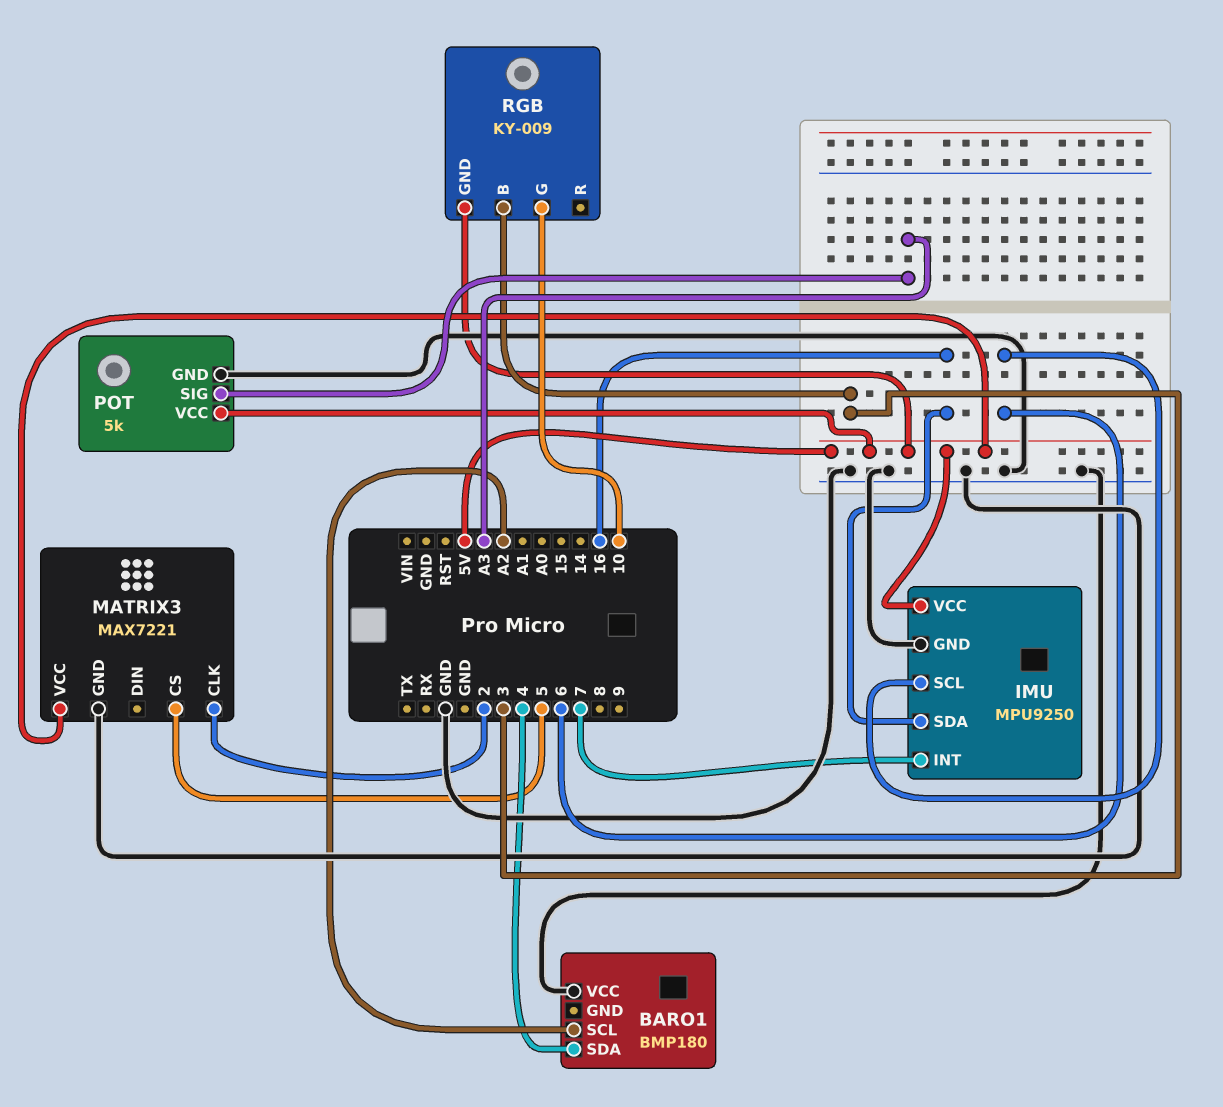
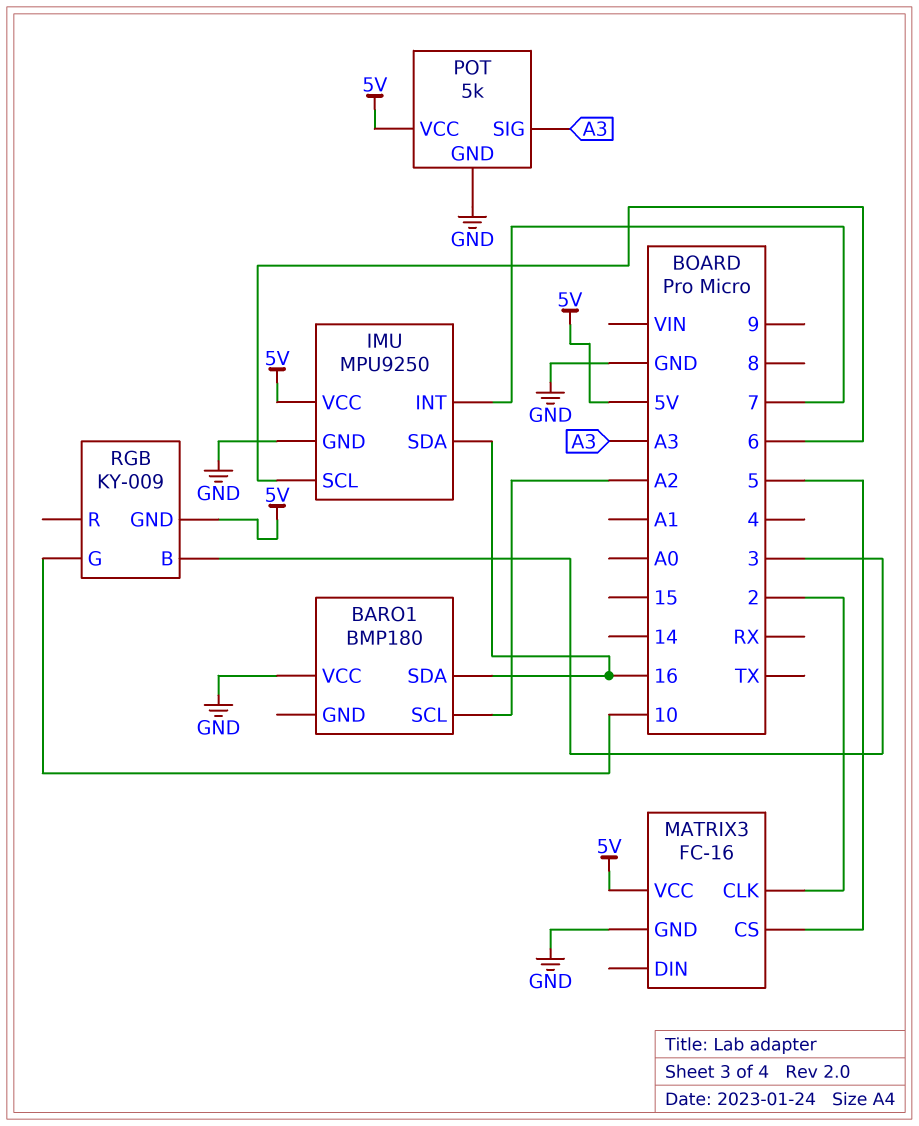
BARO1 pin SDA: 4 -> 16
MATRIX3: MAX7221 -> FC-16

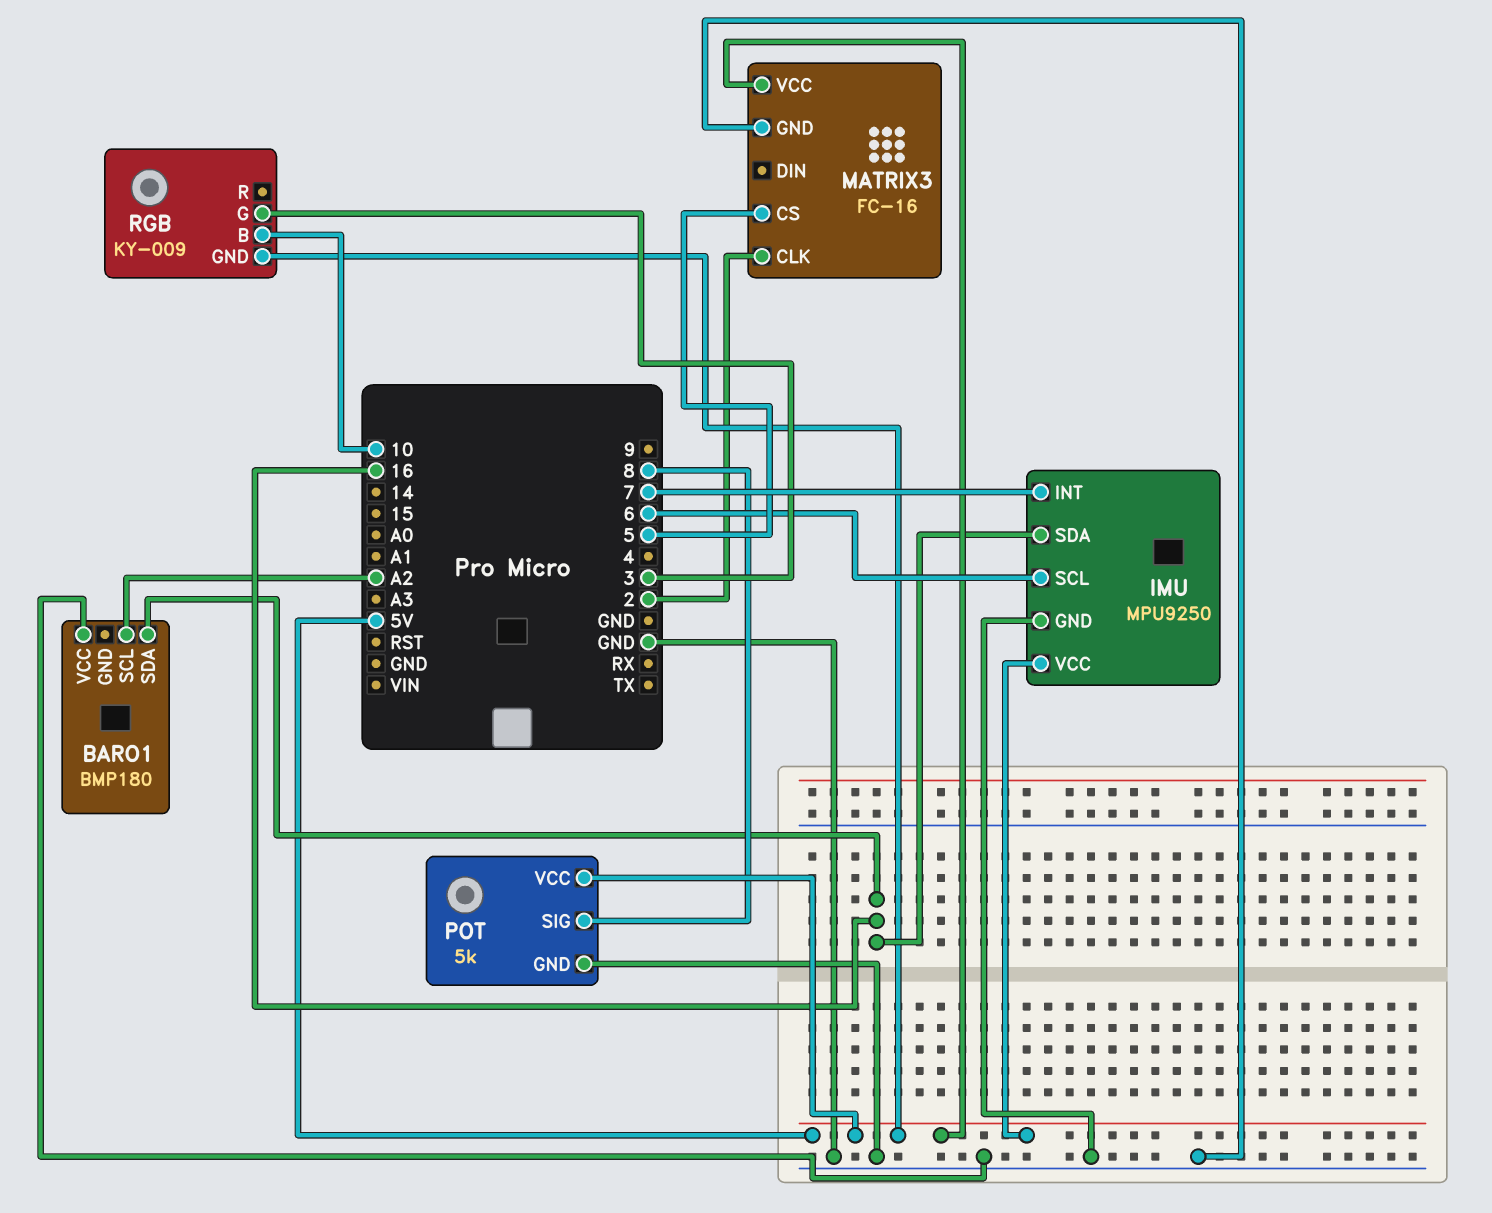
POT pin SIG: A3 -> 8
RGB pin B: 3 -> 10
RGB pin G: 10 -> 3

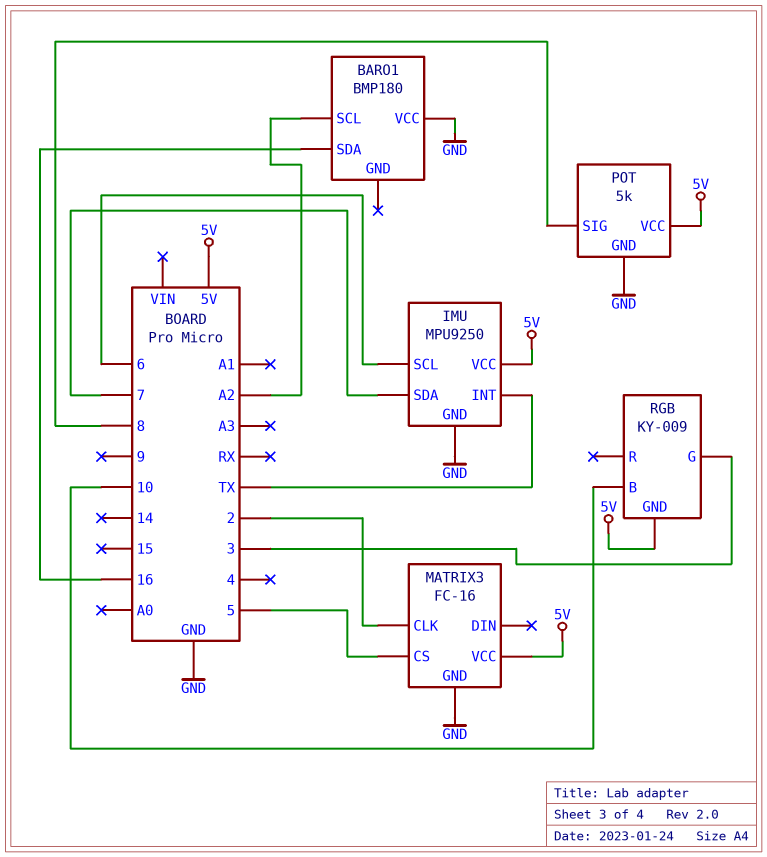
IMU pin INT: 7 -> TX
IMU pin SDA: 16 -> 7

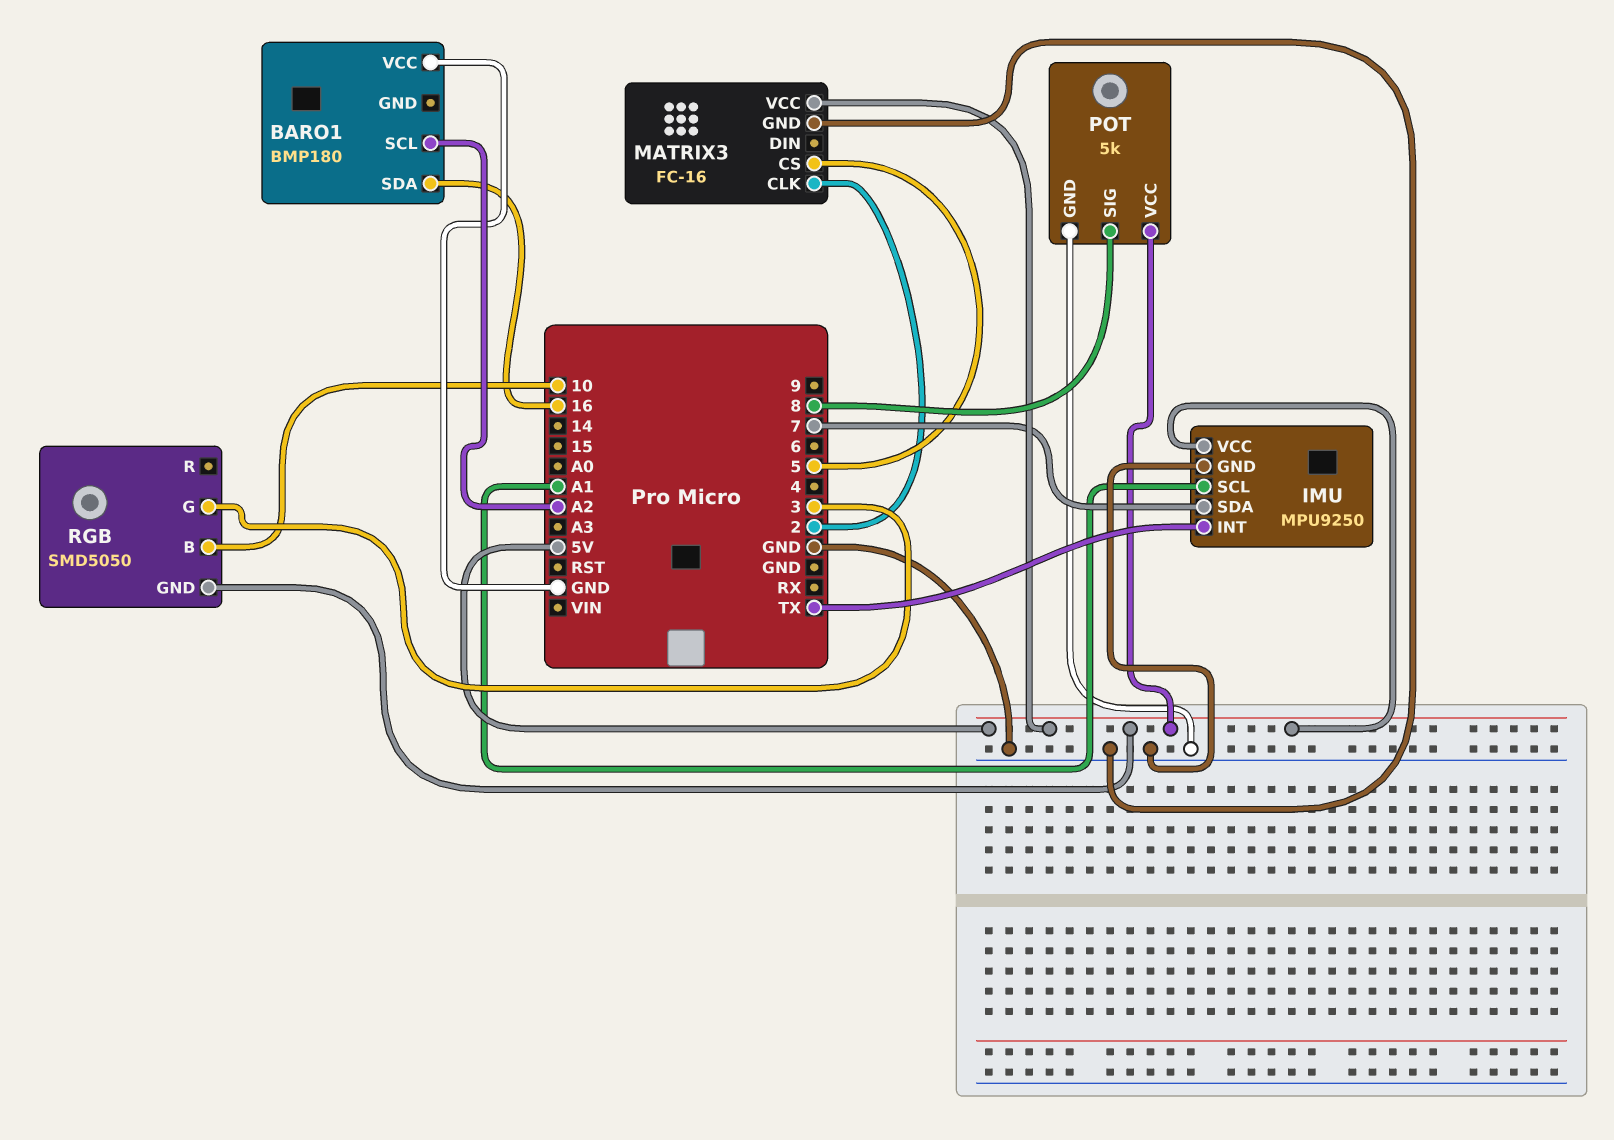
IMU pin SCL: 6 -> A1
RGB: KY-009 -> SMD5050

